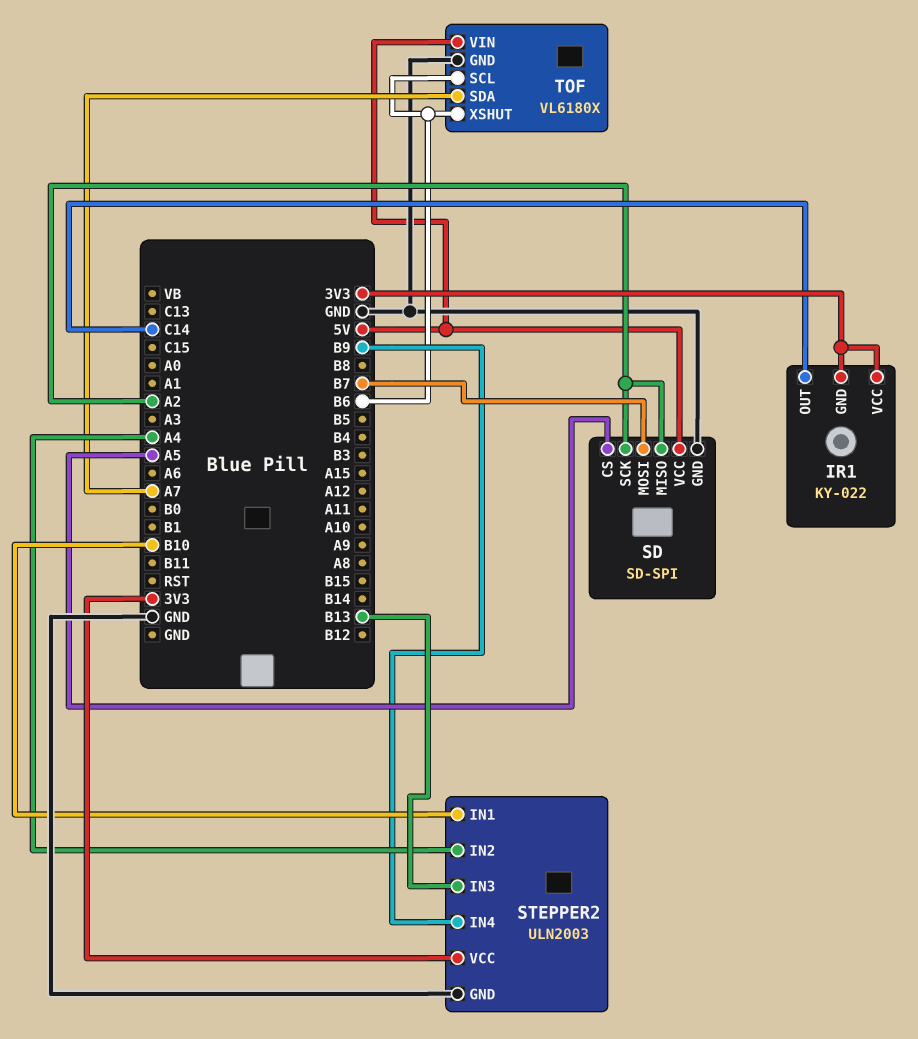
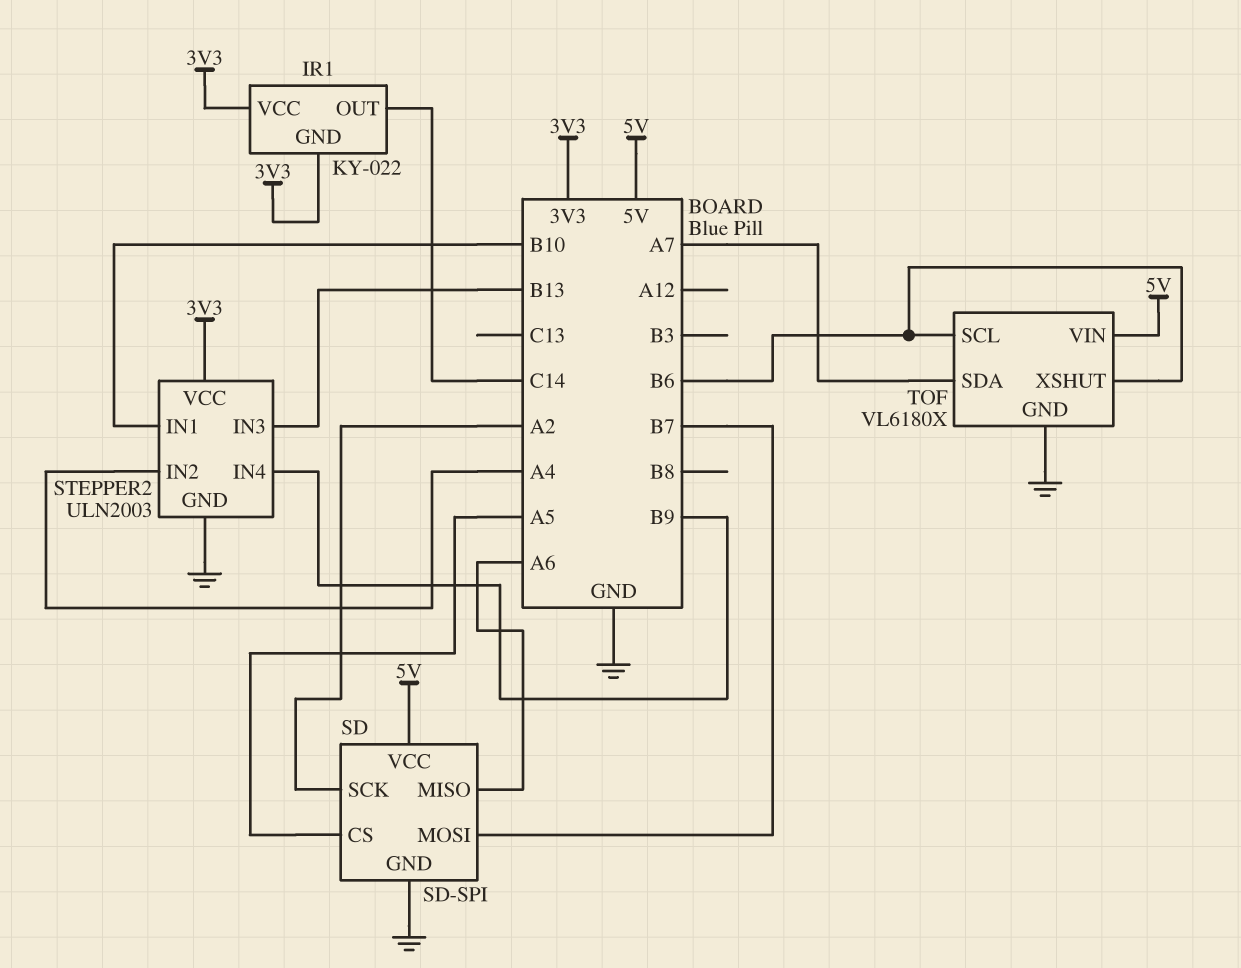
SD pin MISO: A2 -> A6

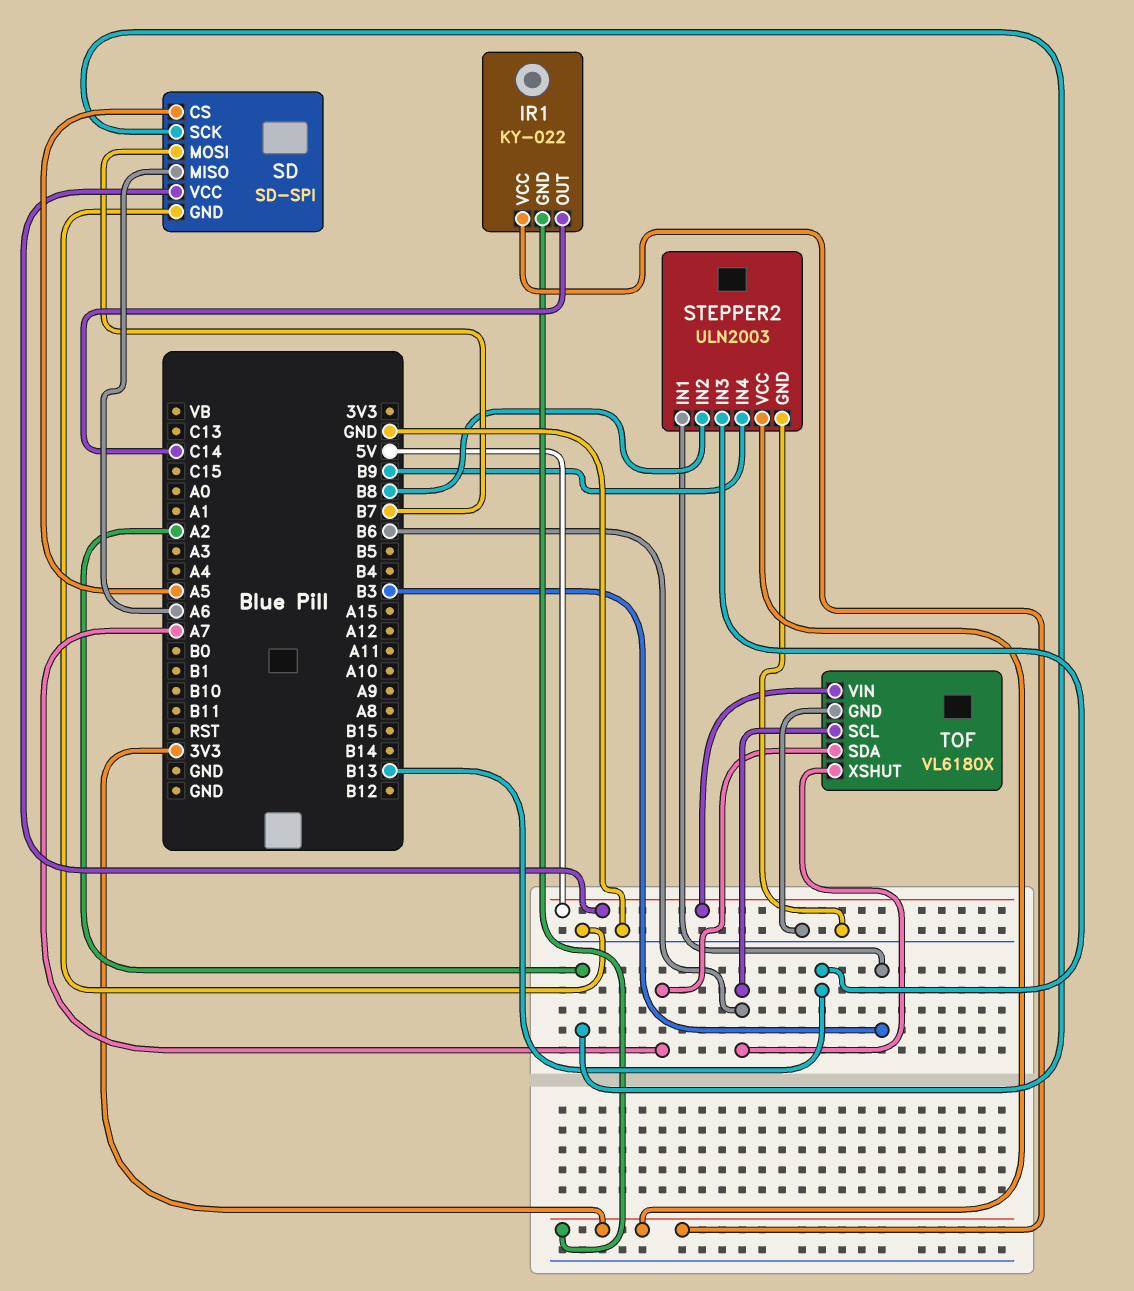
STEPPER2 pin IN1: B10 -> B3
STEPPER2 pin IN2: A4 -> B8

